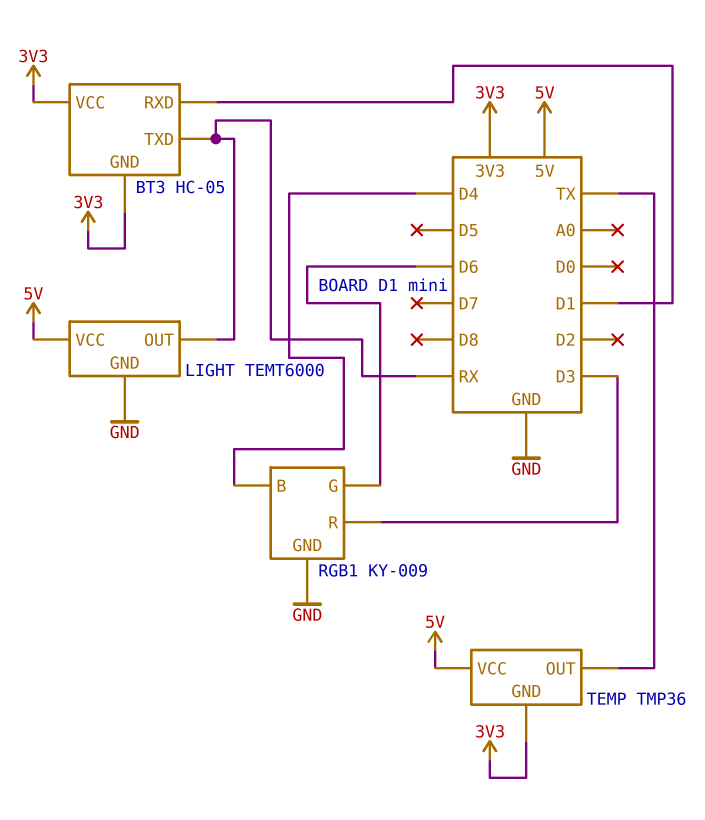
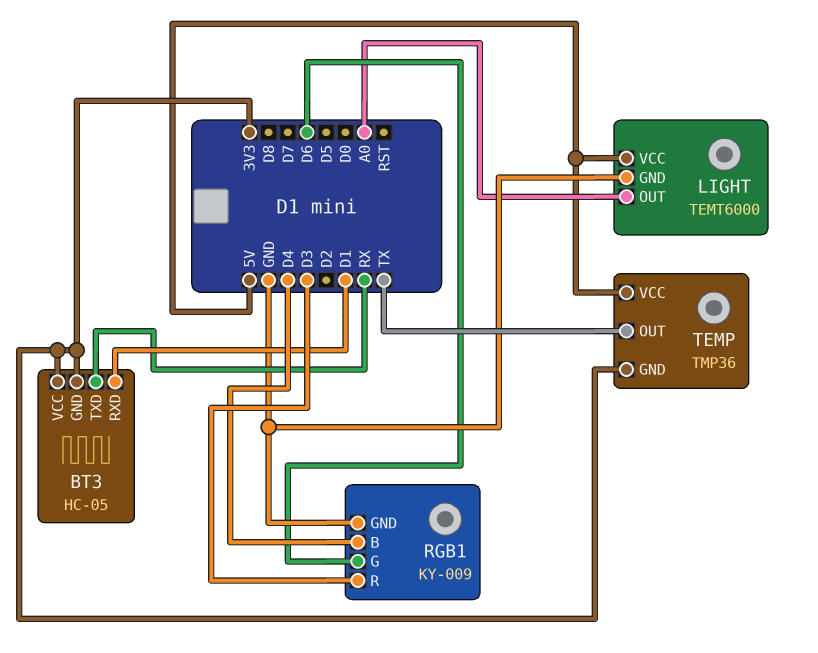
LIGHT pin OUT: RX -> A0

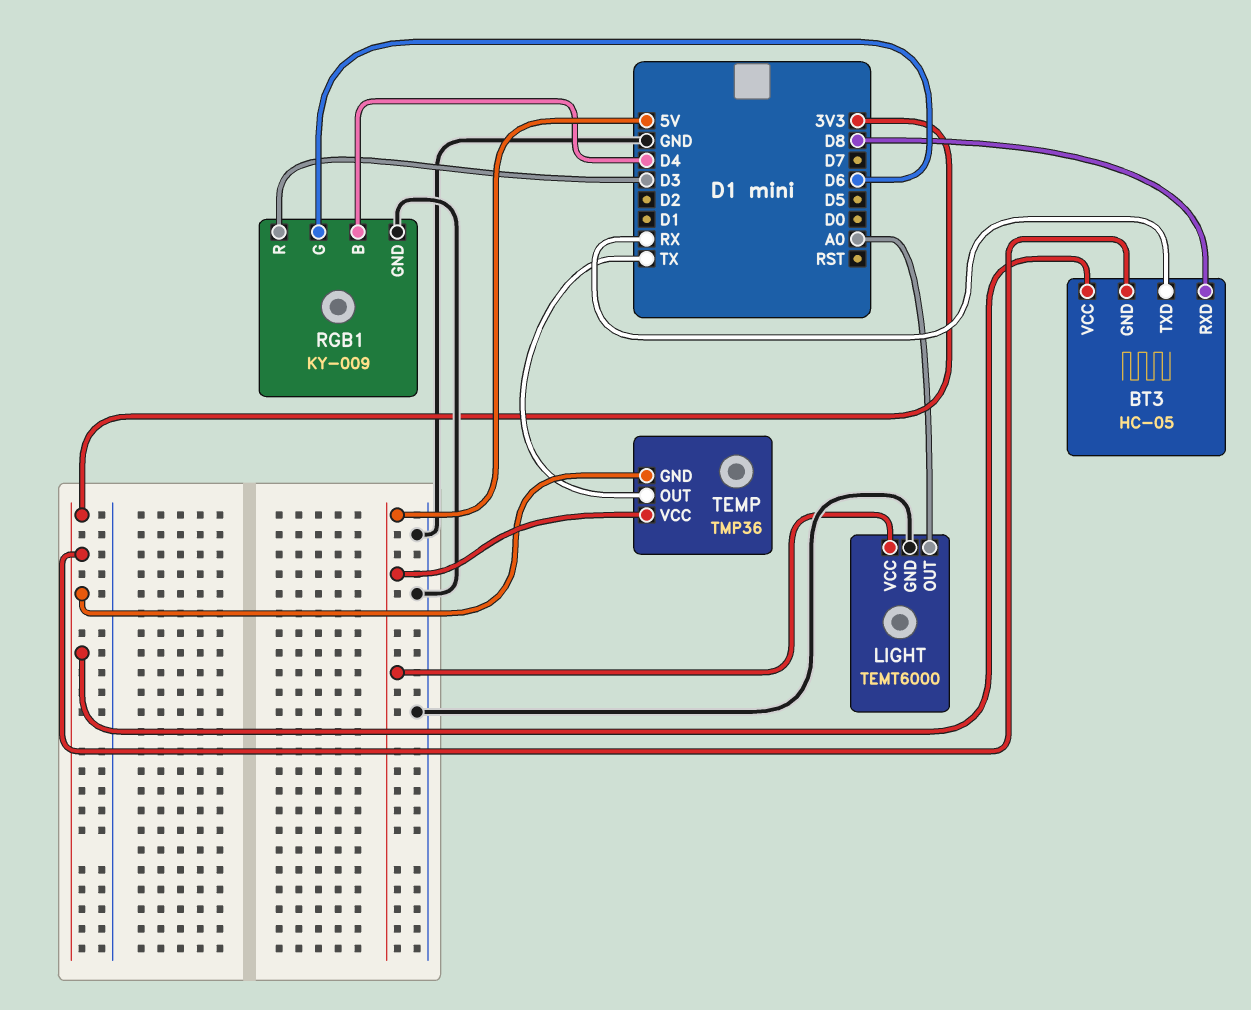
BT3 pin RXD: D1 -> D8

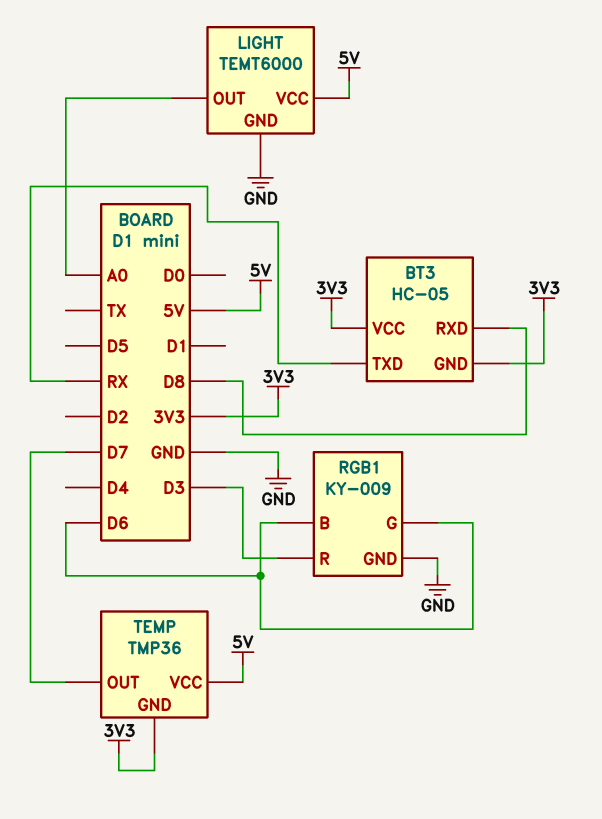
RGB1 pin B: D4 -> D6
TEMP pin OUT: TX -> D7

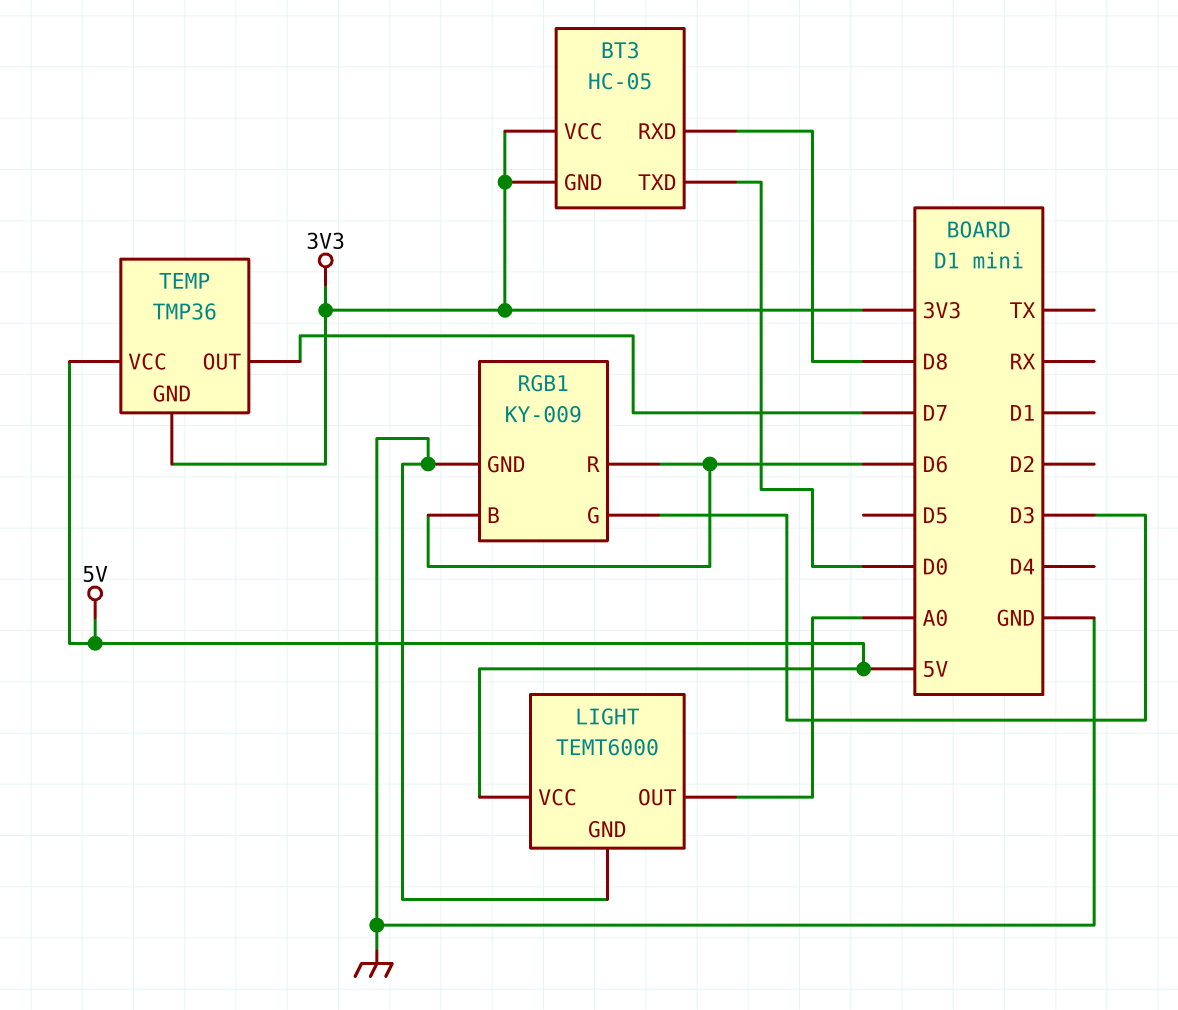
BT3 pin TXD: RX -> D0
RGB1 pin G: D6 -> D3
RGB1 pin R: D3 -> D6

